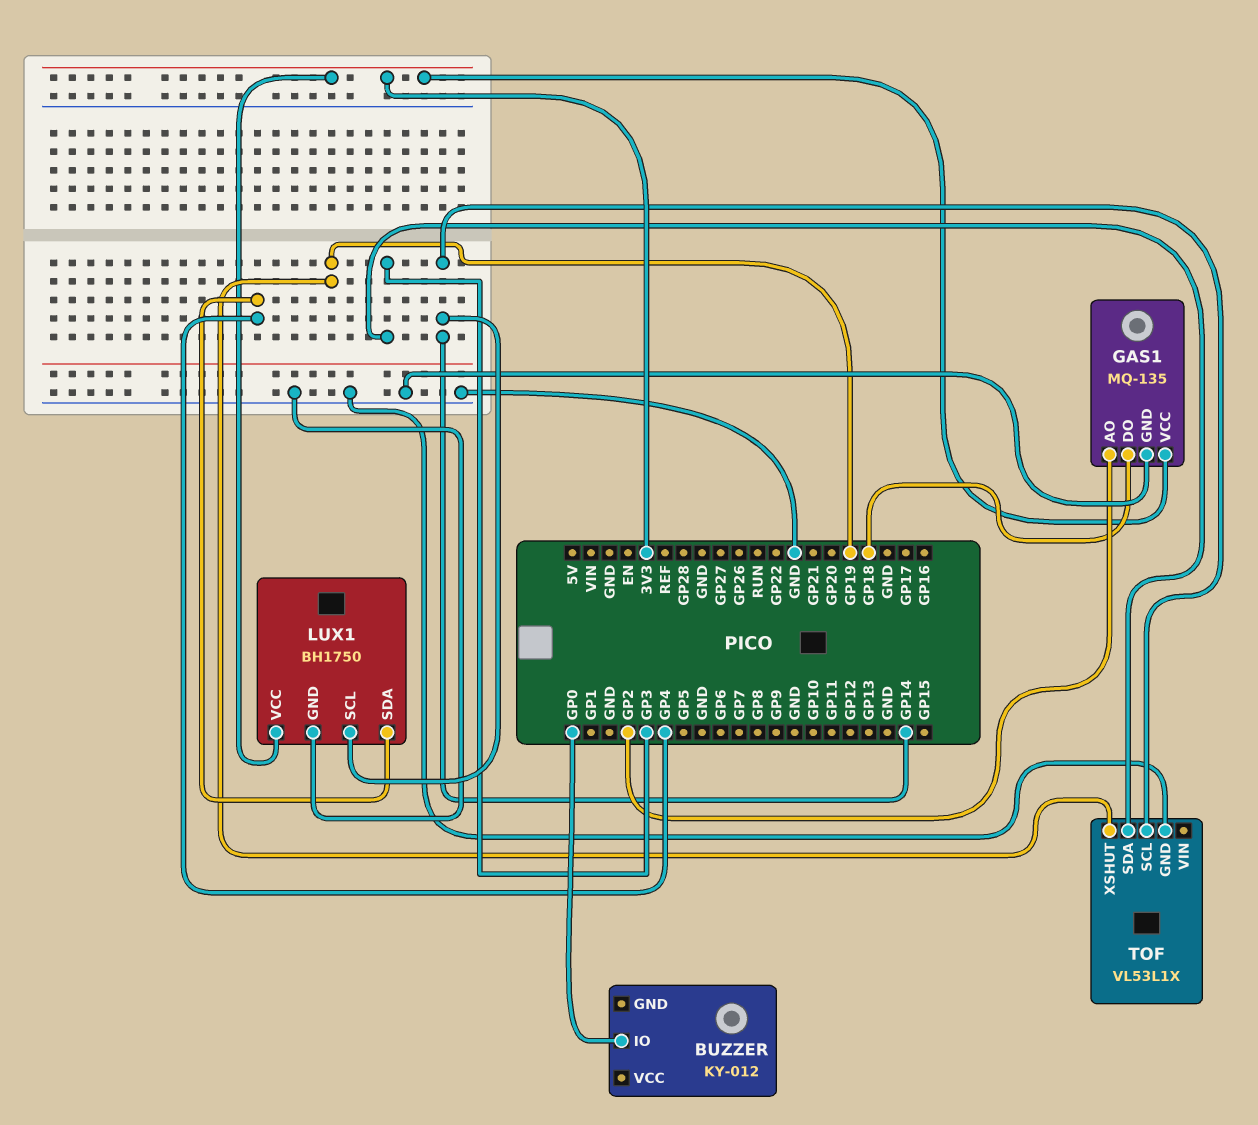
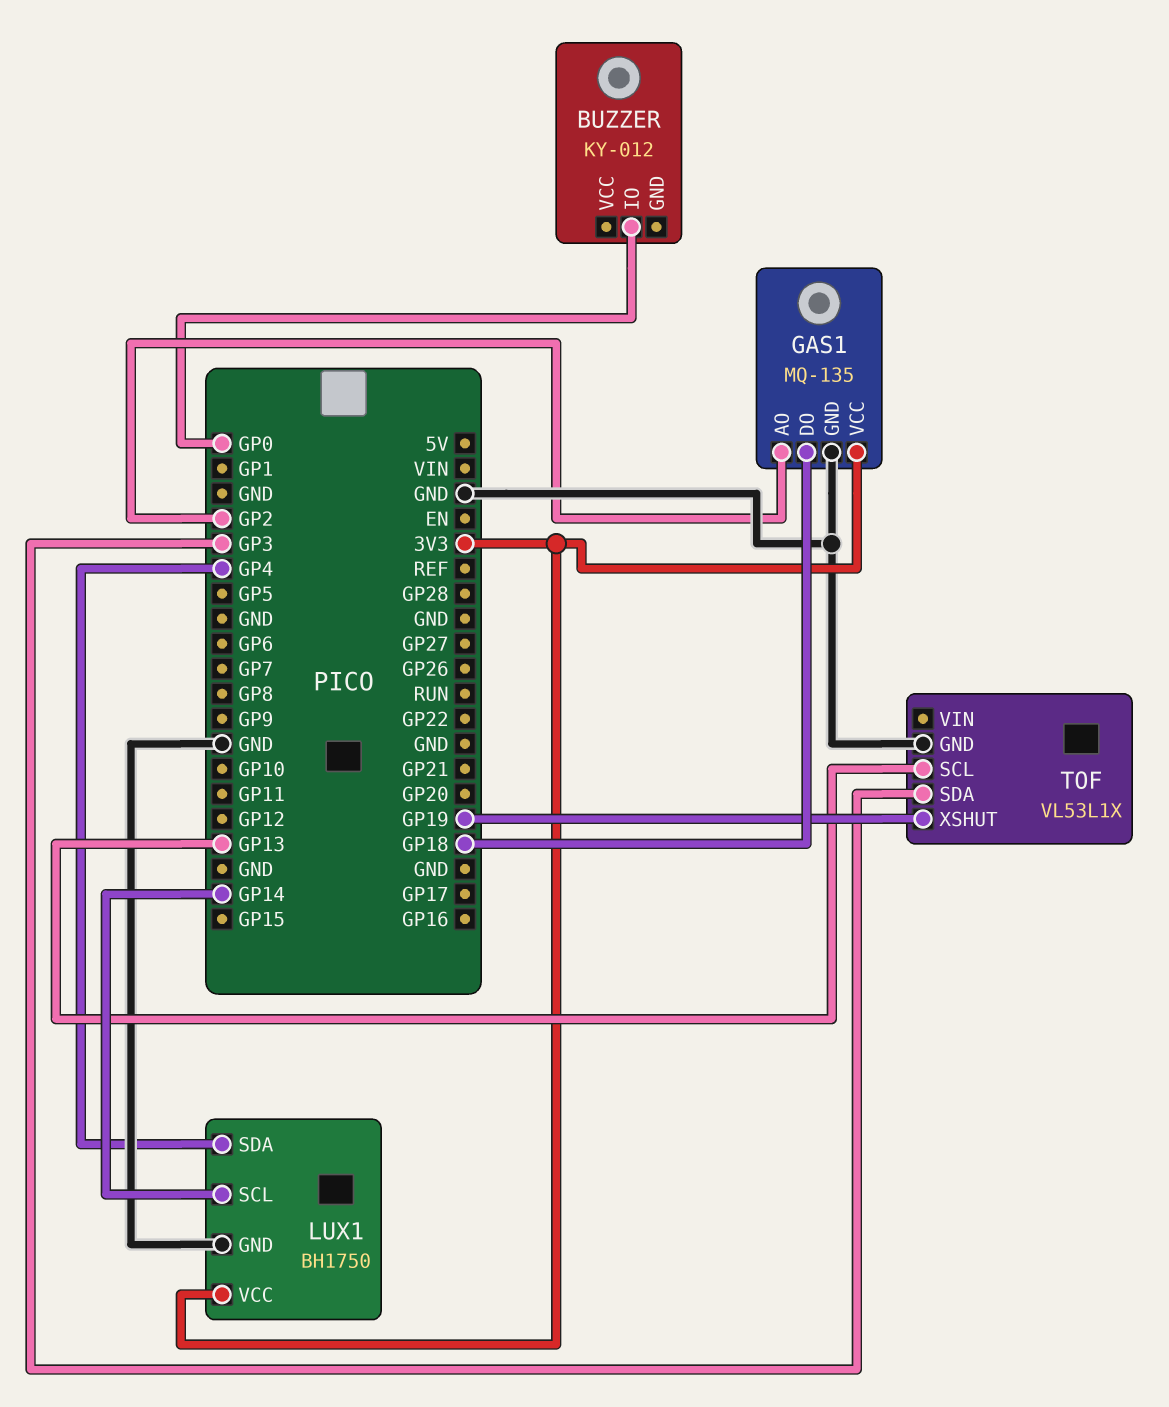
TOF pin SCL: GP14 -> GP13

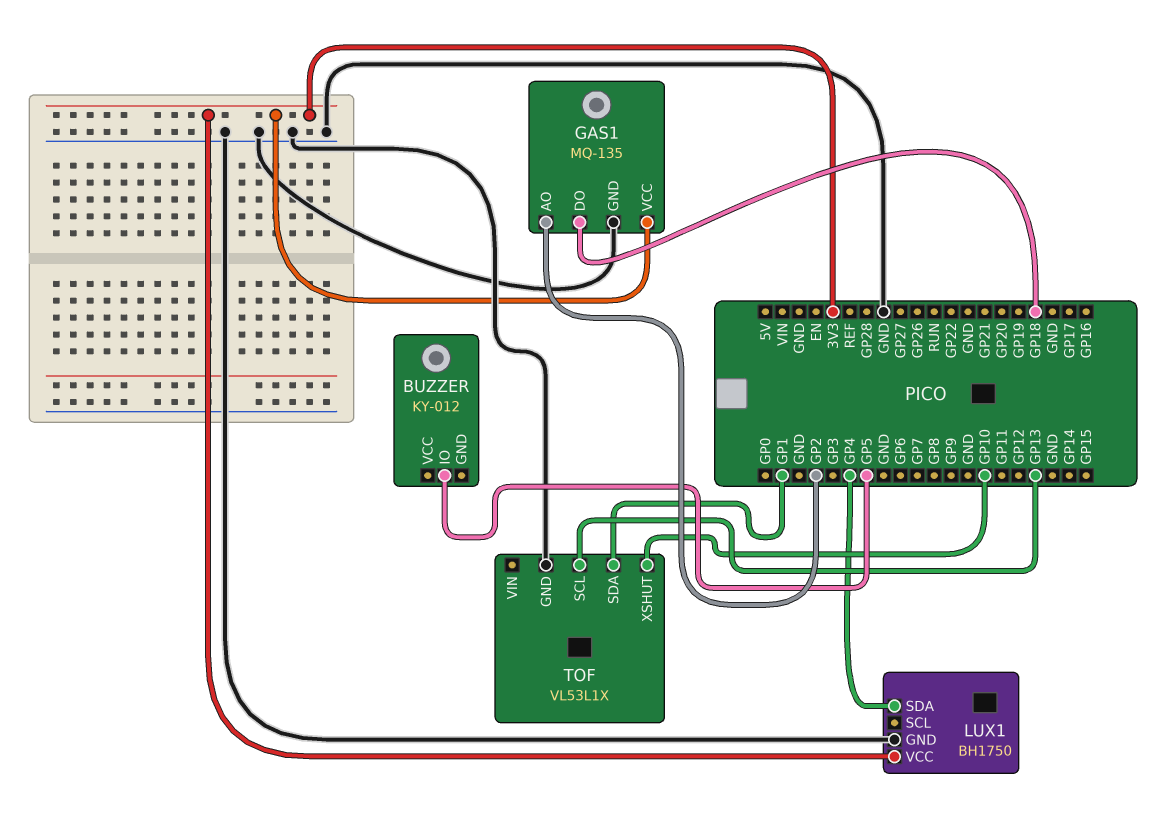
BUZZER pin IO: GP0 -> GP5
LUX1 pin SCL: GP14 -> none
TOF pin SDA: GP3 -> GP1
TOF pin XSHUT: GP19 -> GP10

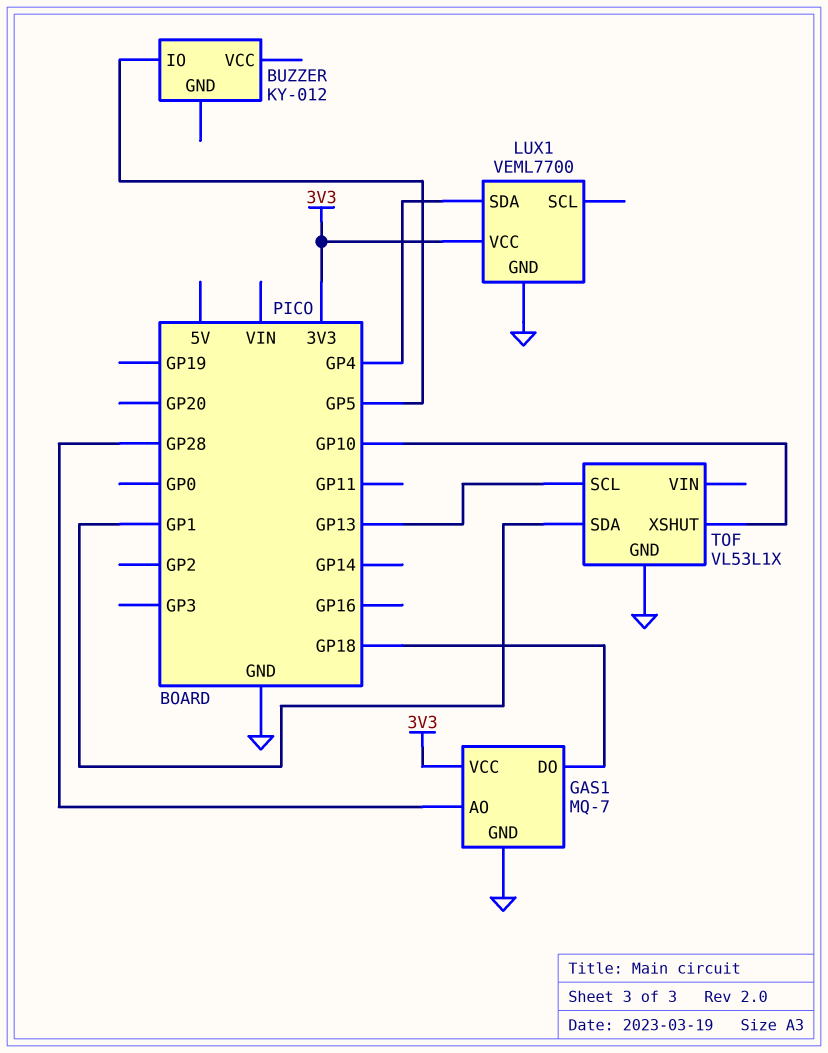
GAS1: MQ-135 -> MQ-7
GAS1 pin AO: GP2 -> GP28
LUX1: BH1750 -> VEML7700

